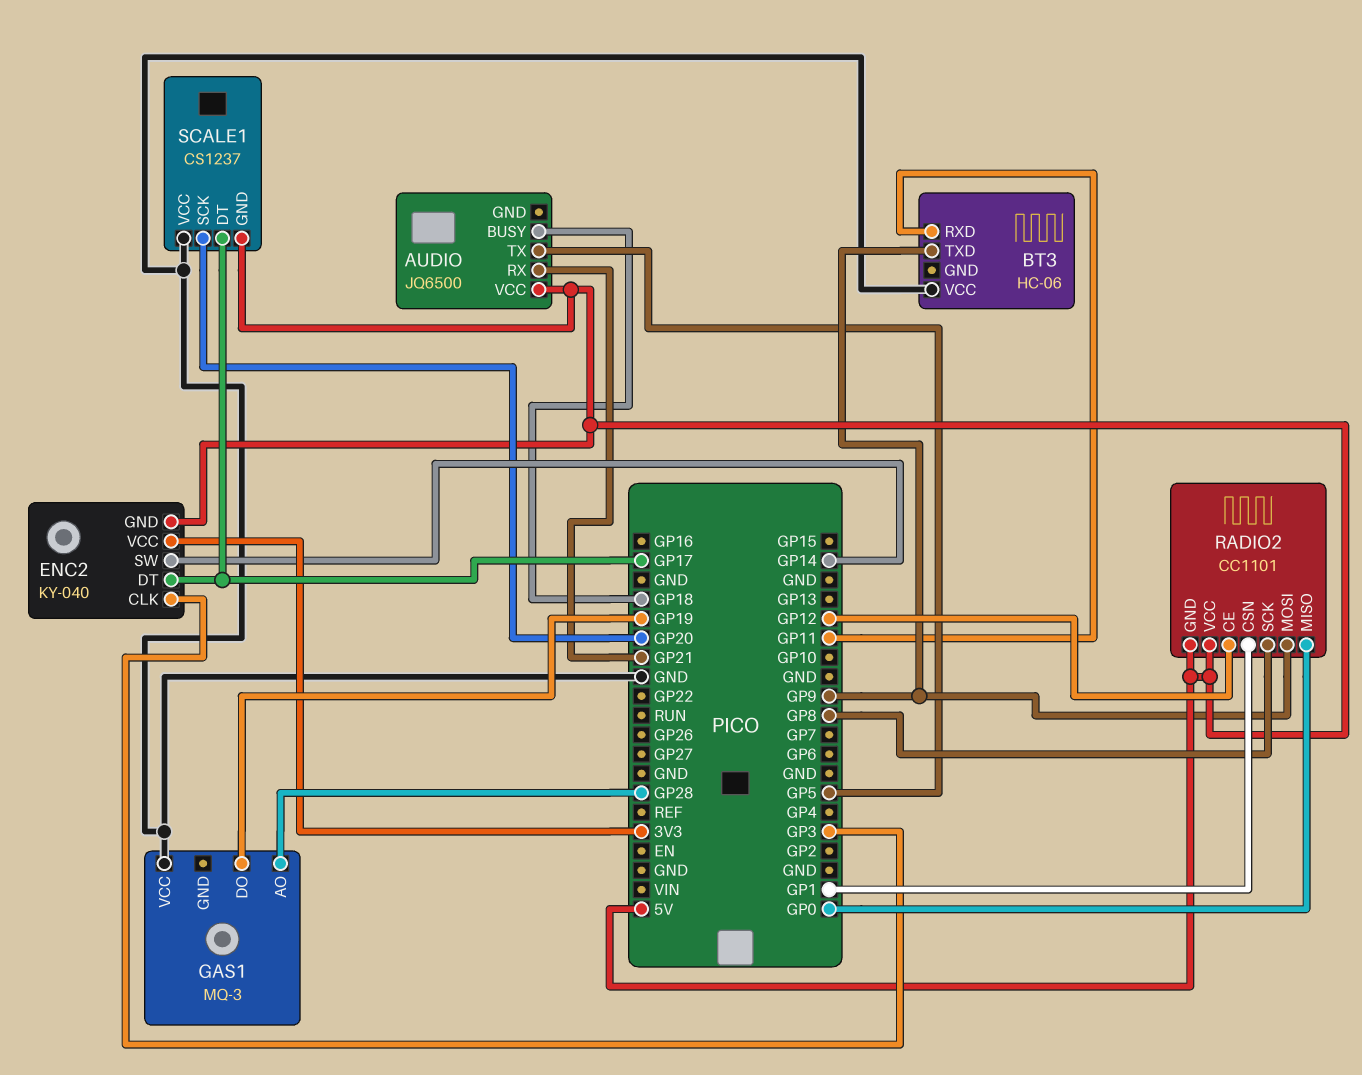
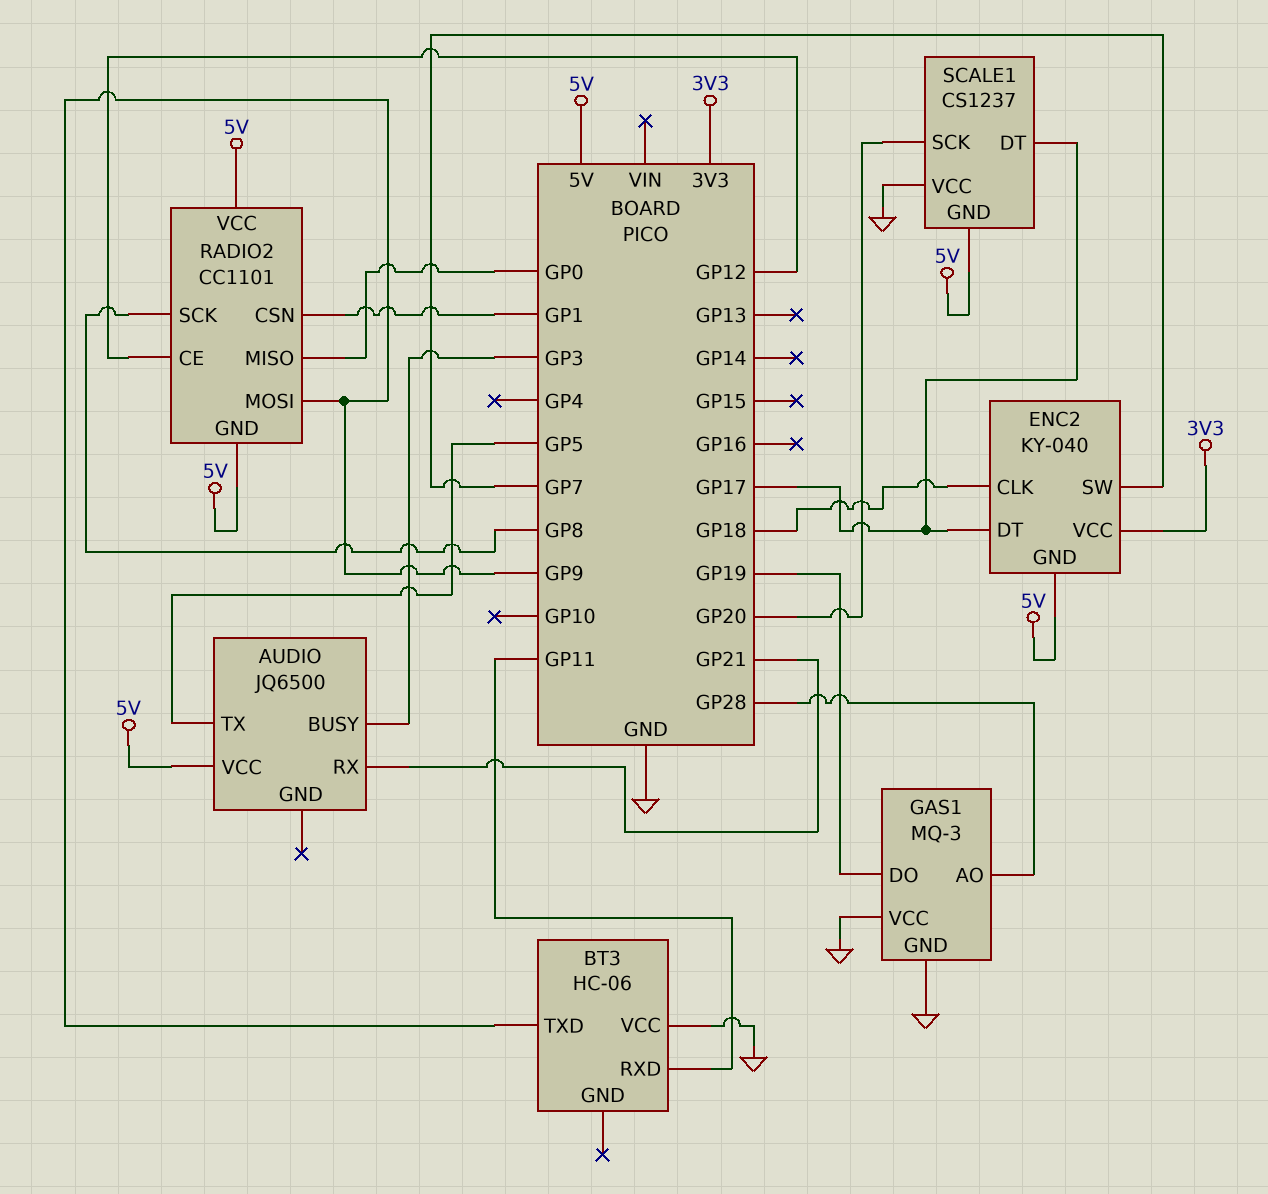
AUDIO pin BUSY: GP18 -> GP3
ENC2 pin CLK: GP3 -> GP18
ENC2 pin SW: GP14 -> GP7
GAS1 pin GND: none -> GND

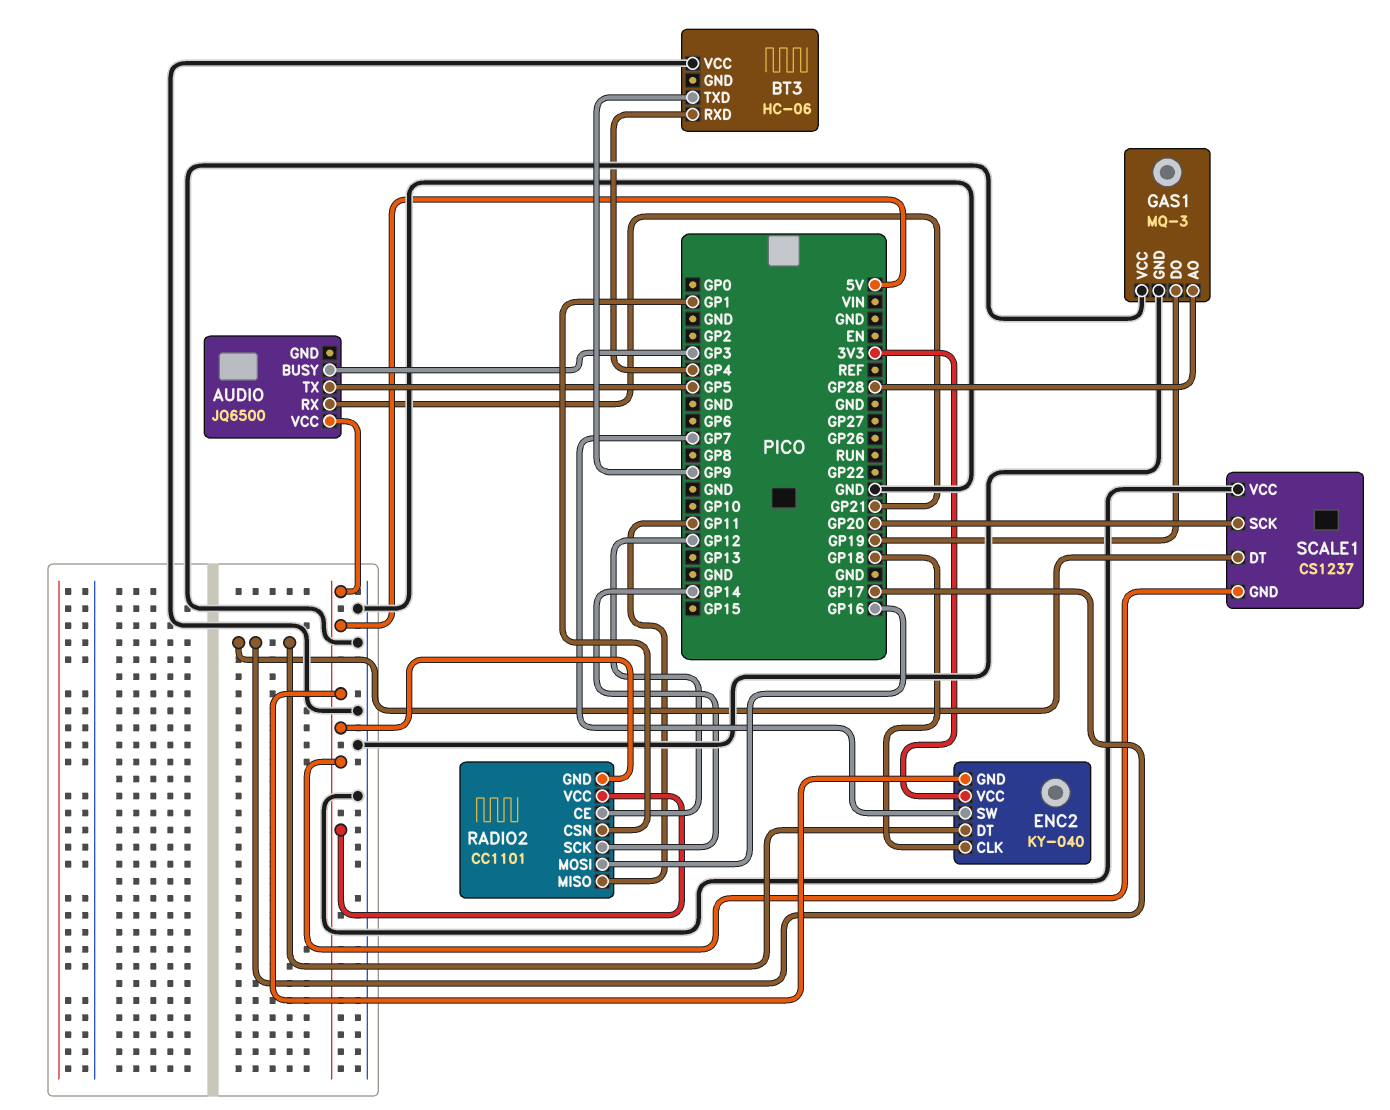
BT3 pin RXD: GP11 -> GP4
RADIO2 pin MISO: GP0 -> GP11
RADIO2 pin MOSI: GP9 -> GP16
RADIO2 pin SCK: GP8 -> GP14

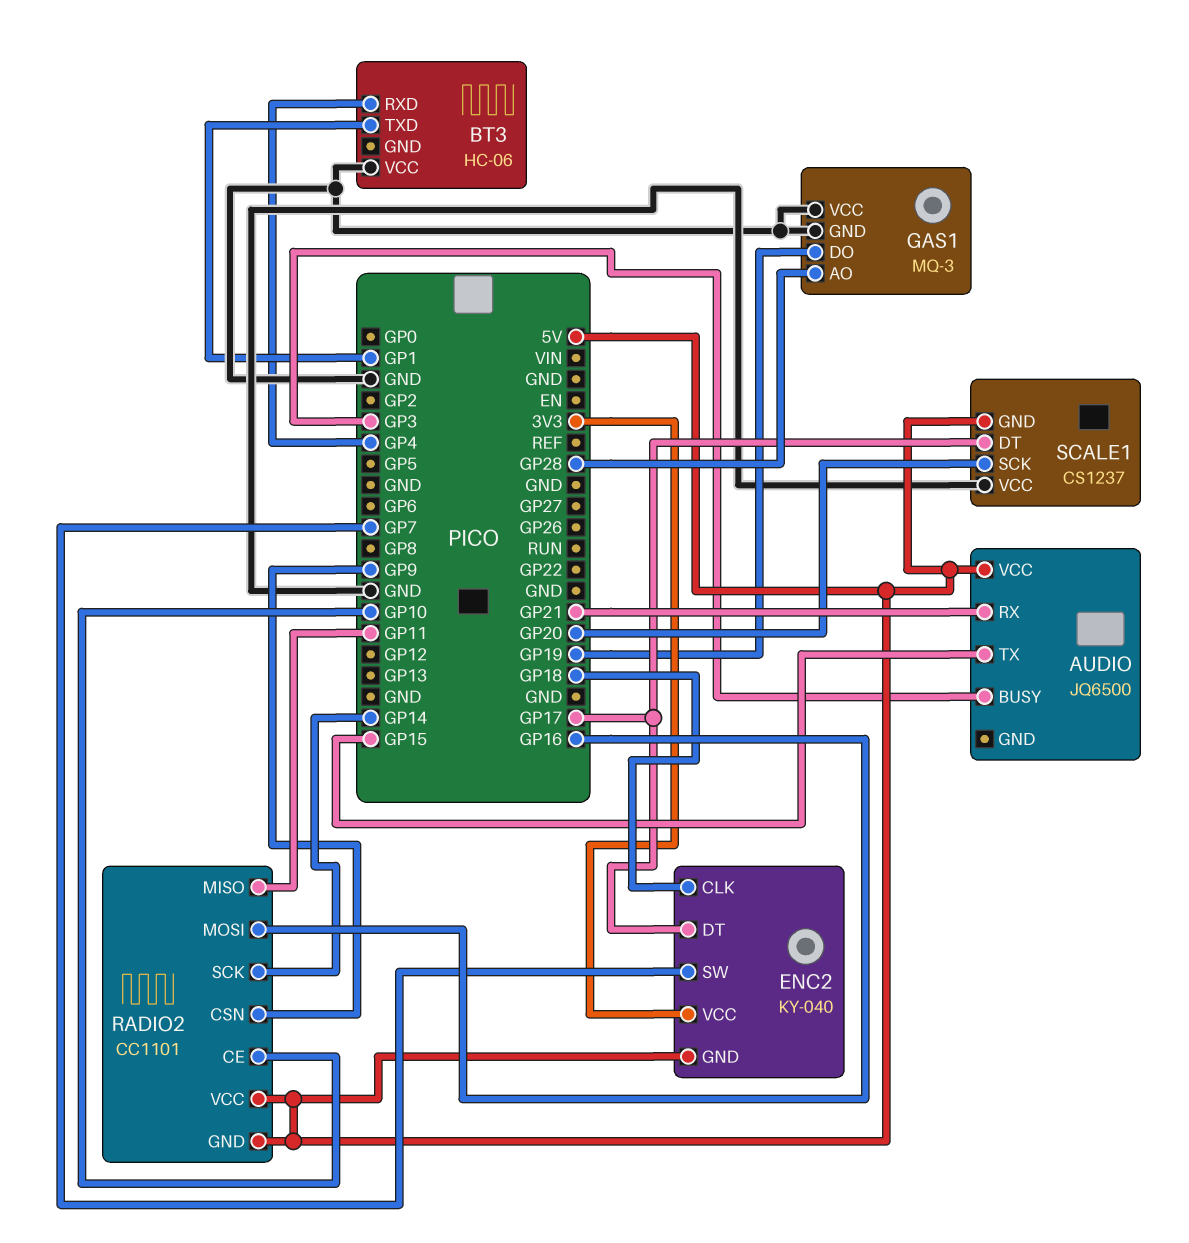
AUDIO pin TX: GP5 -> GP15
BT3 pin TXD: GP9 -> GP1
RADIO2 pin CE: GP12 -> GP10
RADIO2 pin CSN: GP1 -> GP9

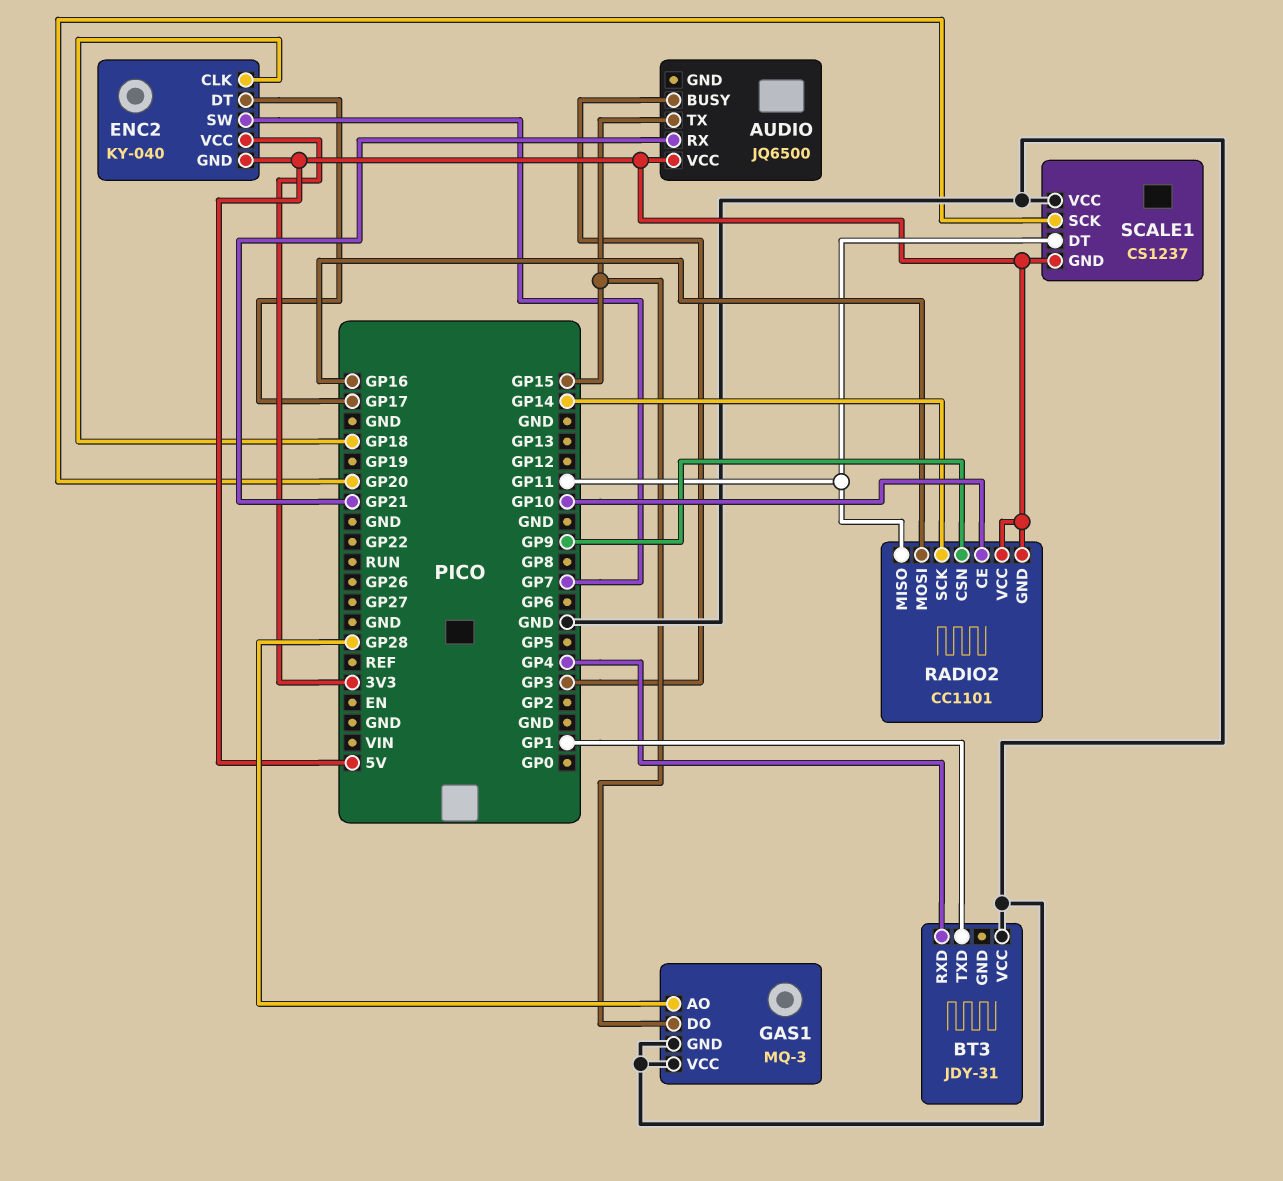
BT3: HC-06 -> JDY-31
GAS1 pin DO: GP19 -> GP15
SCALE1 pin DT: GP17 -> GP11

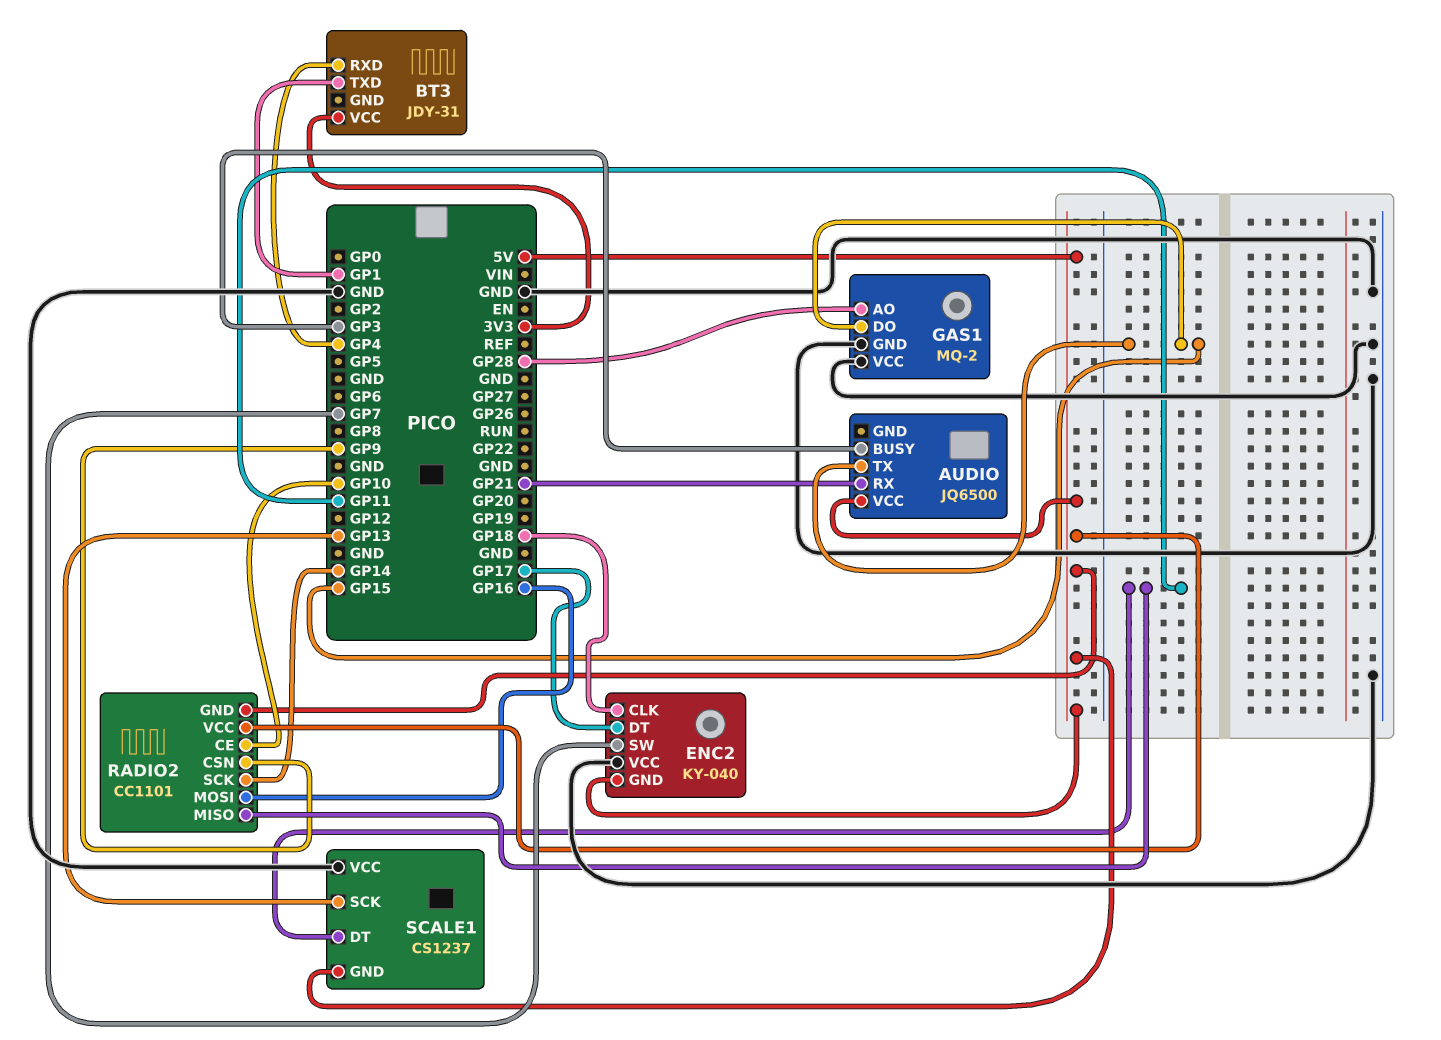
BT3 pin VCC: GND -> 3V3
ENC2 pin VCC: 3V3 -> GND
GAS1: MQ-3 -> MQ-2
SCALE1 pin SCK: GP20 -> GP13

